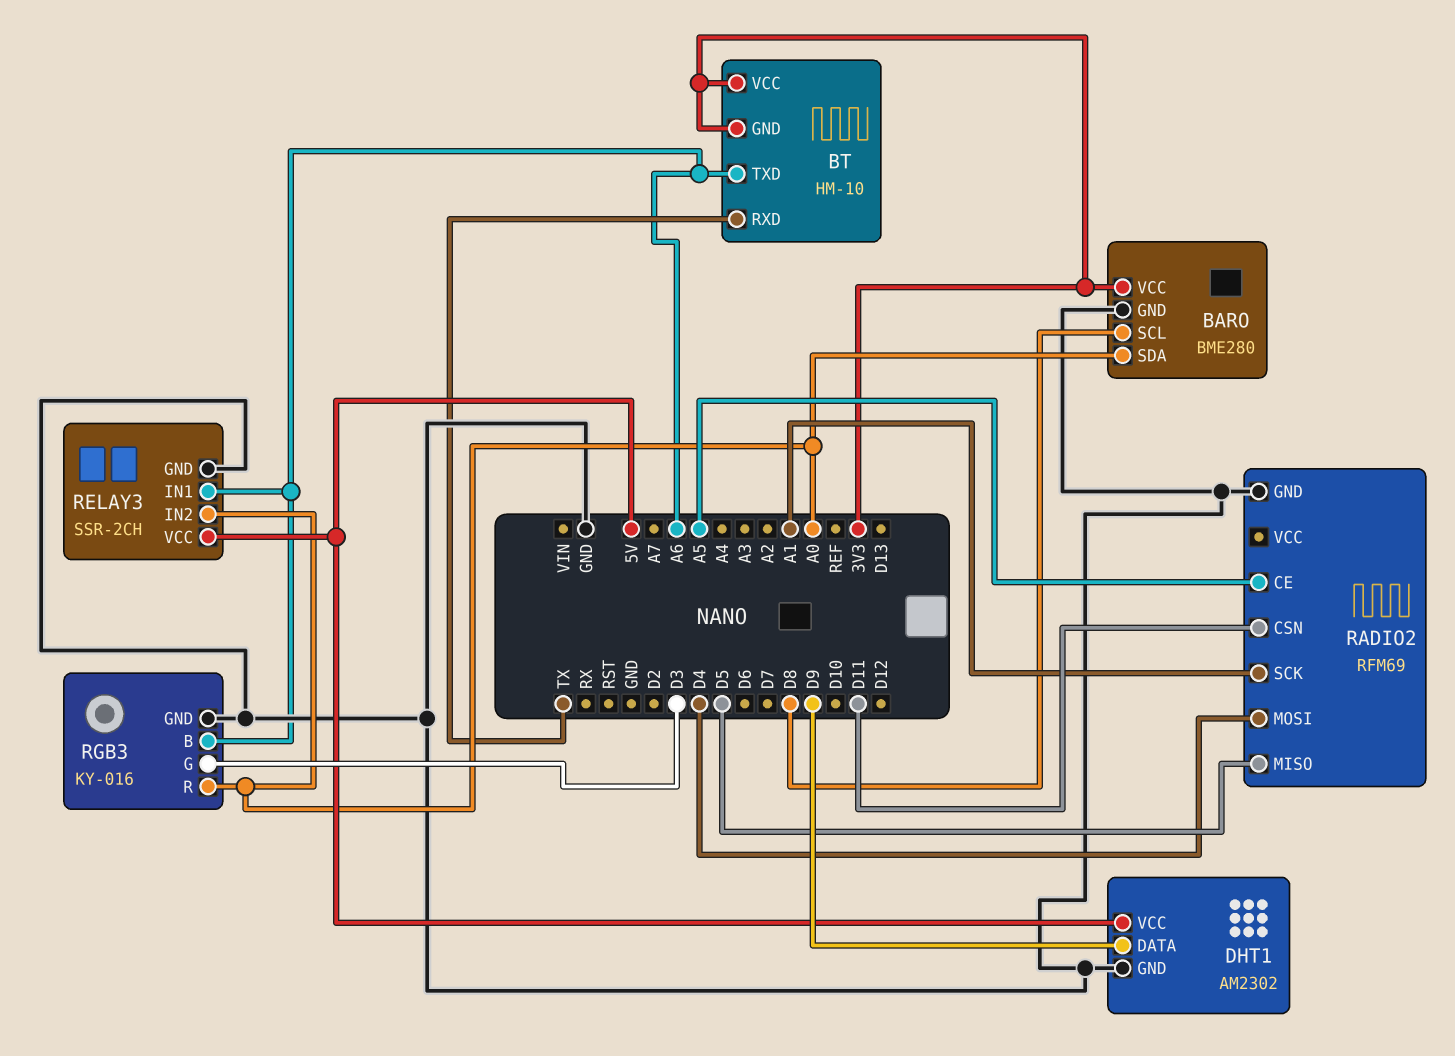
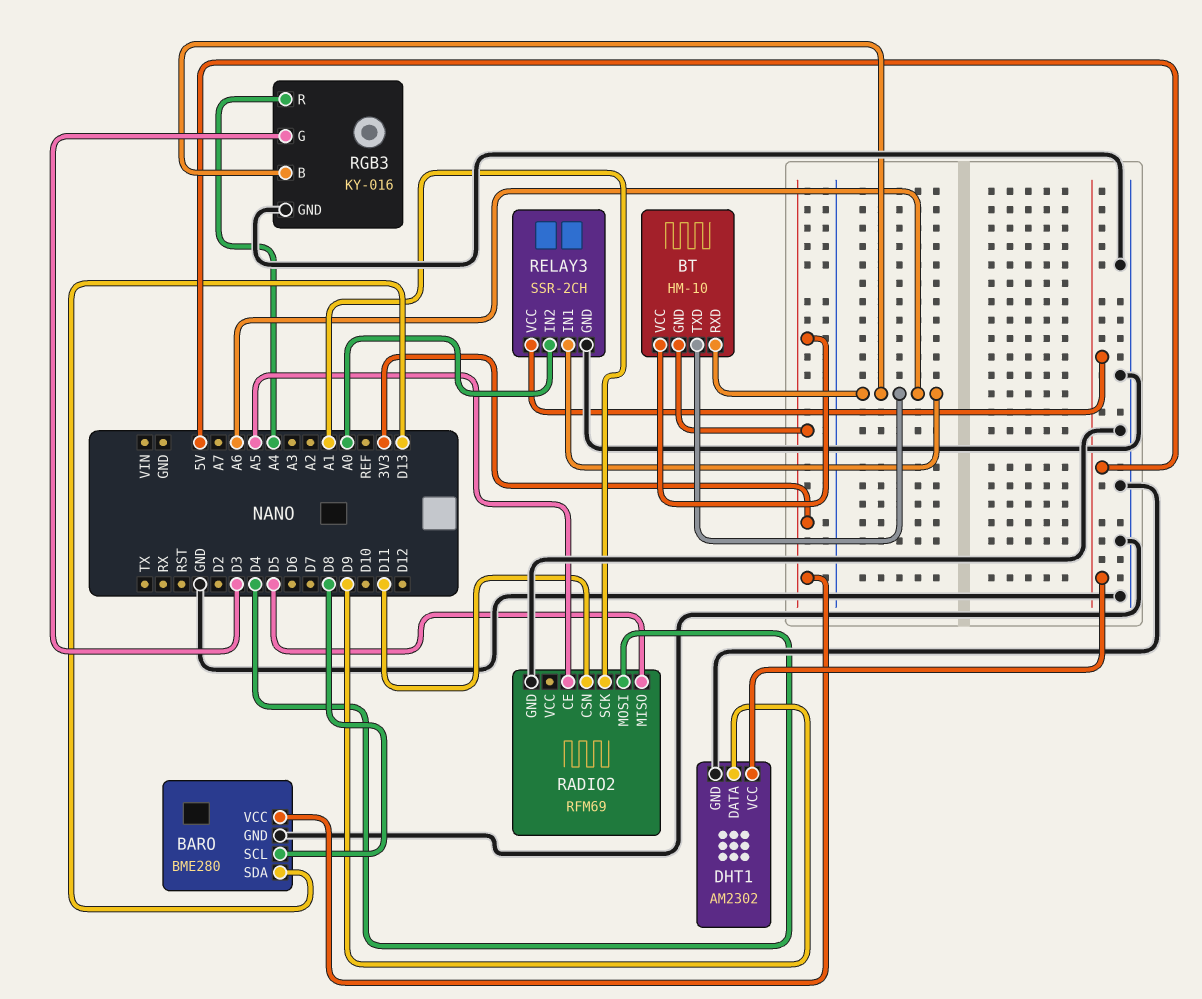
BARO pin SDA: A0 -> D13
BT pin RXD: TX -> A6
RGB3 pin R: A0 -> A4

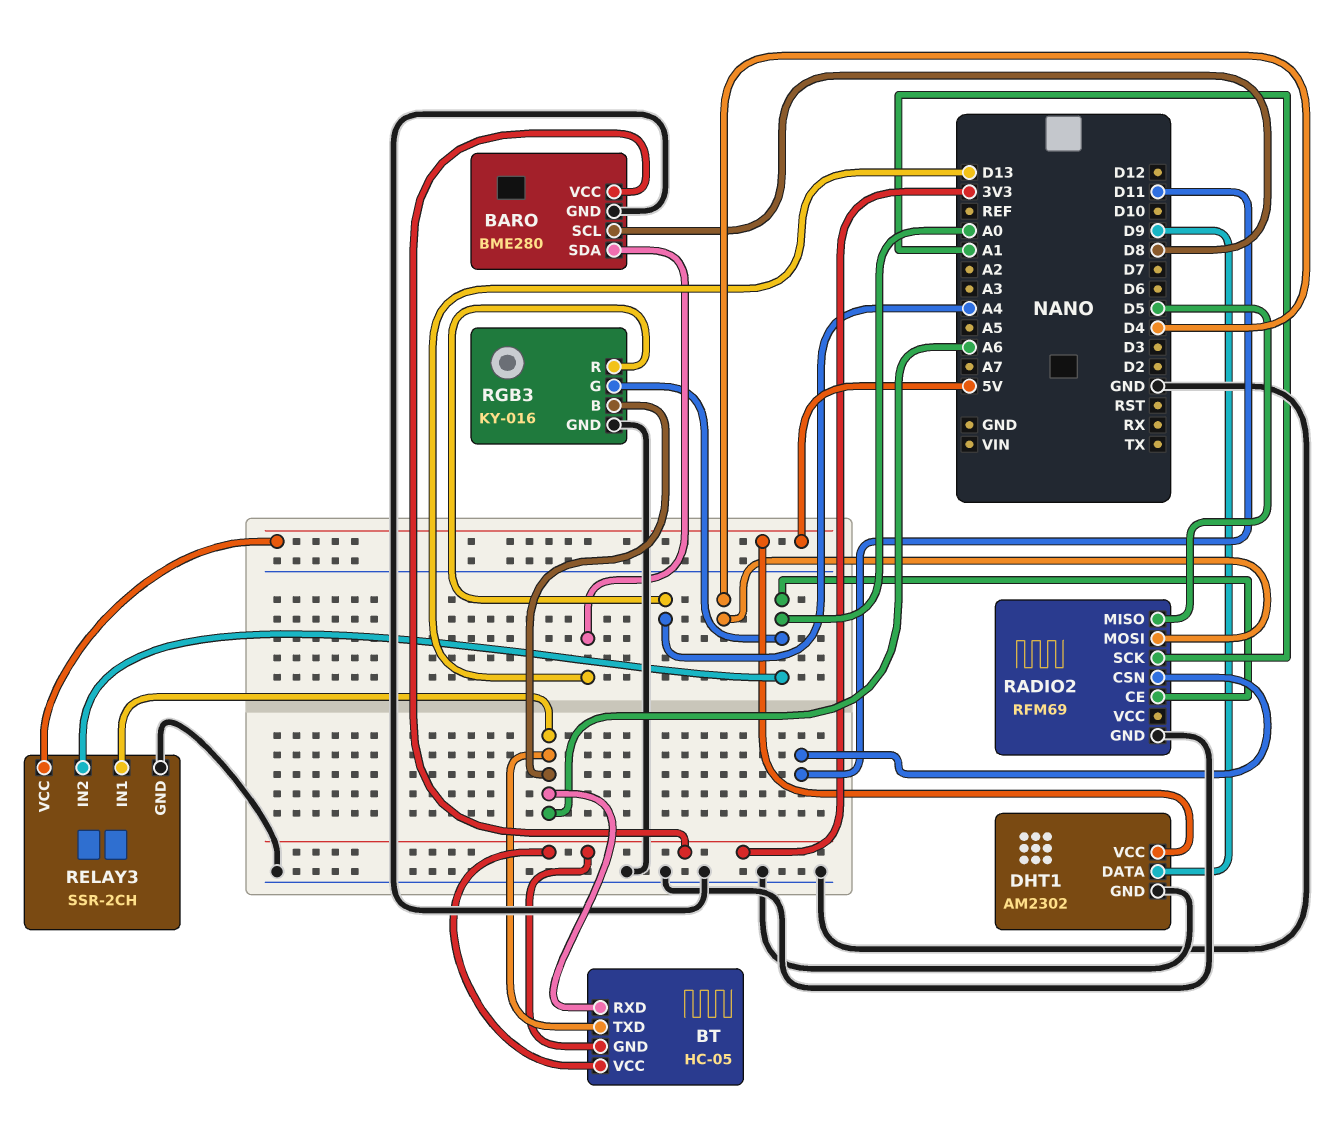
BT: HM-10 -> HC-05
RADIO2 pin CE: A5 -> A0
RGB3 pin G: D3 -> A0

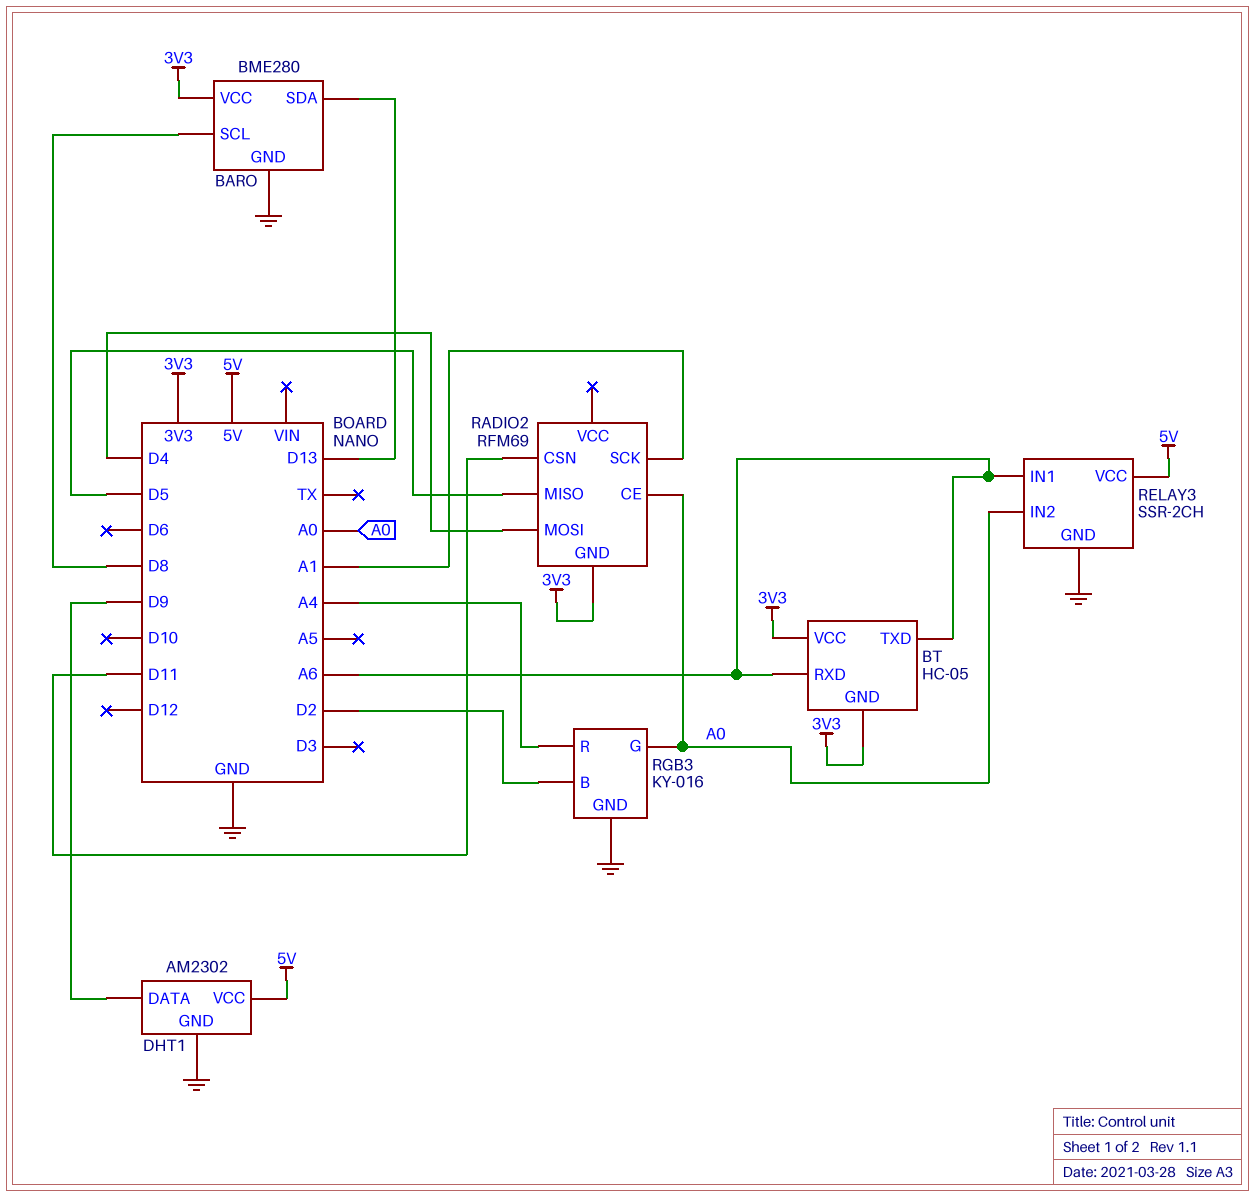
RADIO2 pin GND: GND -> 3V3
RGB3 pin B: A6 -> D2

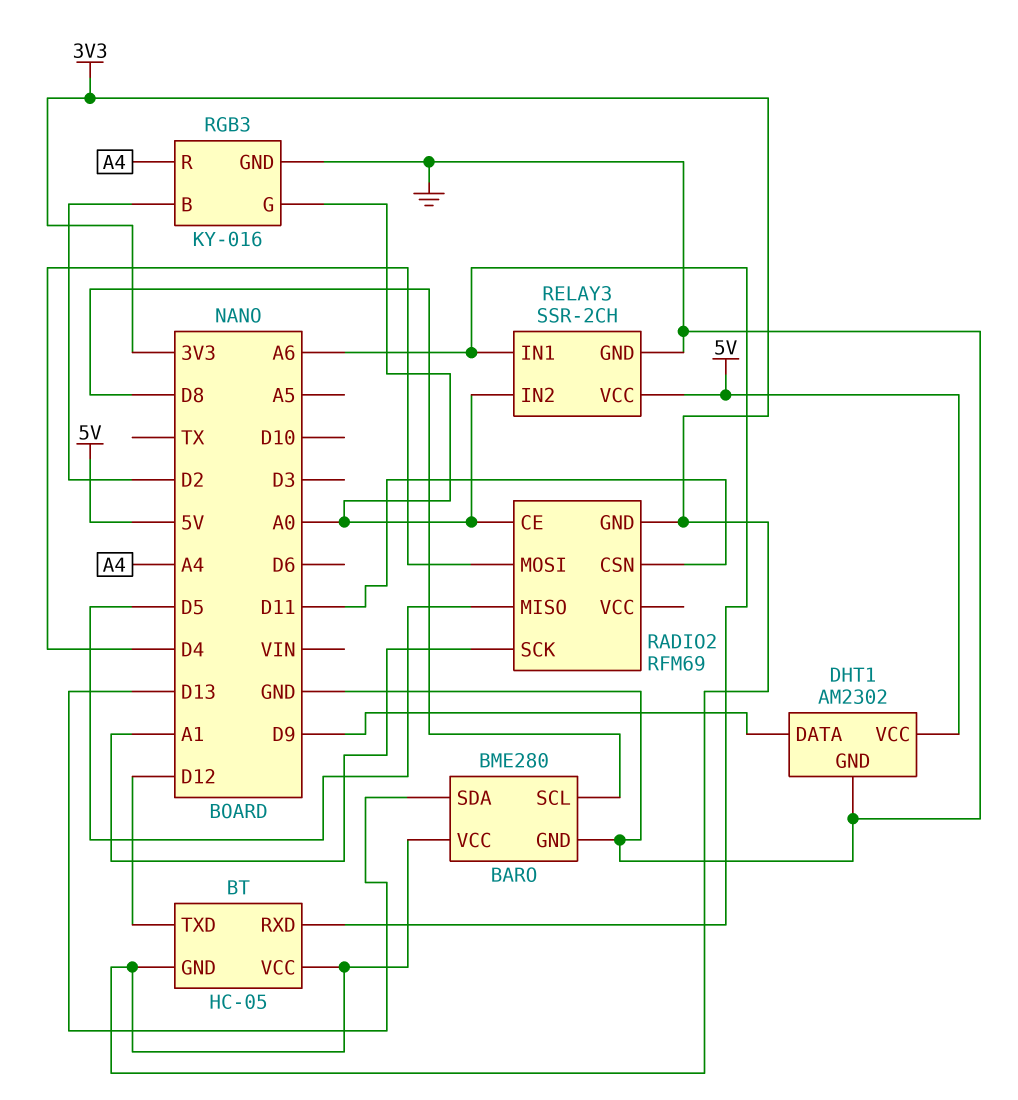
BT pin TXD: A6 -> D12

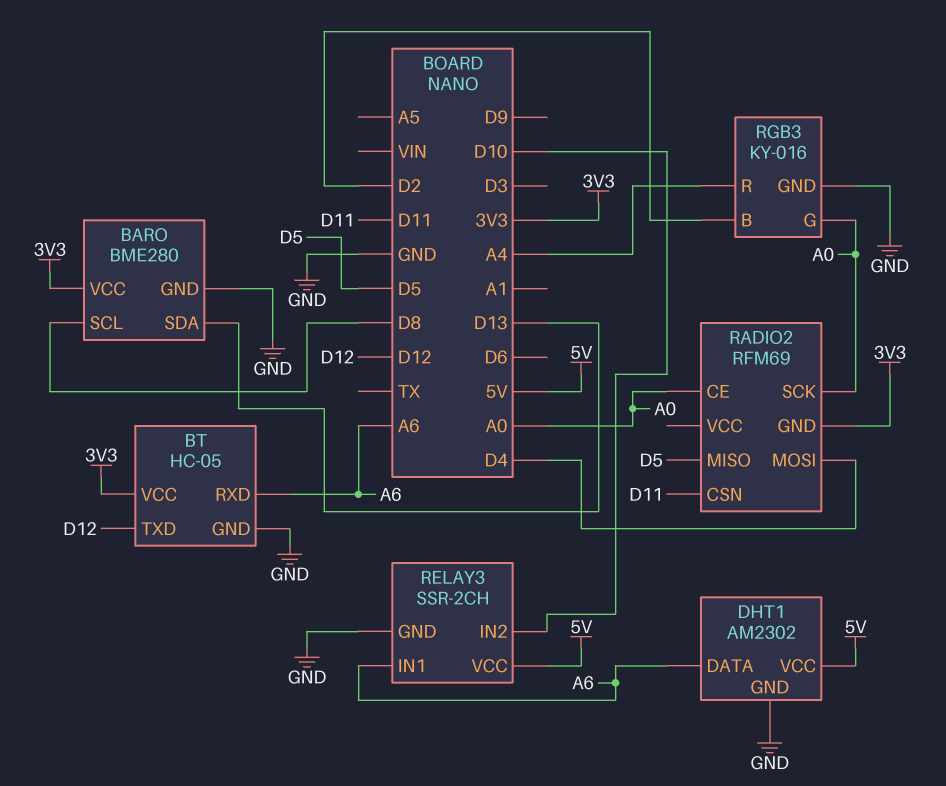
BT pin GND: 3V3 -> GND
DHT1 pin DATA: D9 -> A6
RADIO2 pin SCK: A1 -> A0
RELAY3 pin IN2: A0 -> D10

